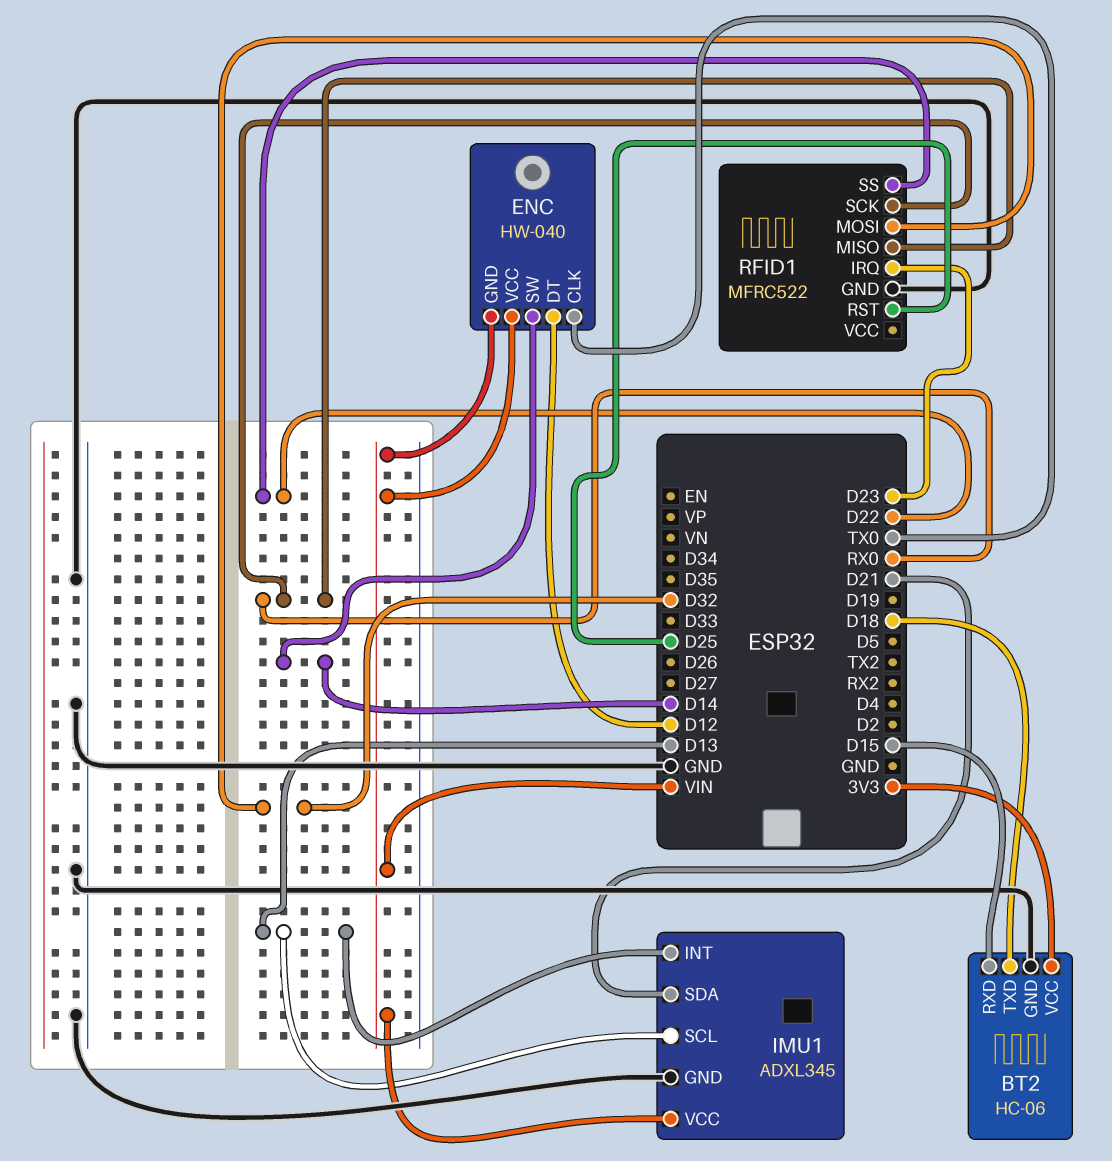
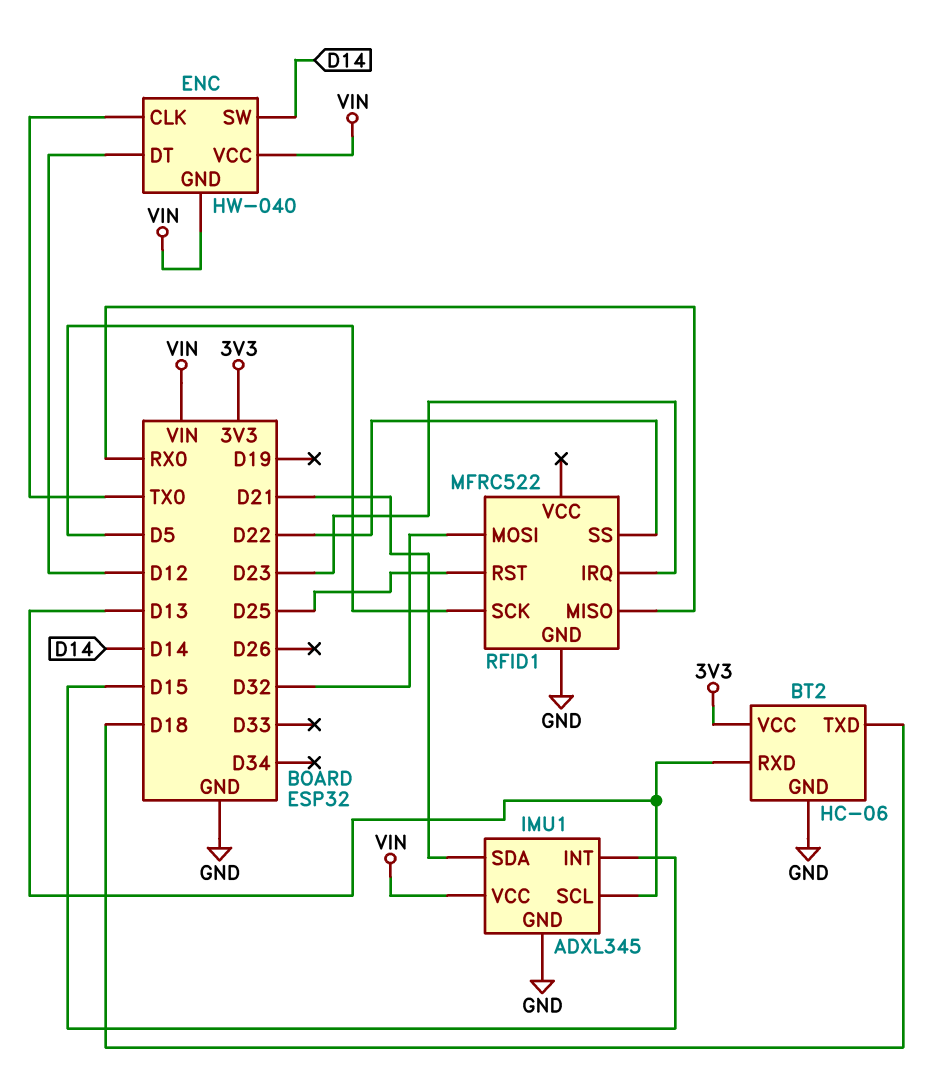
BT2 pin RXD: D15 -> D13
IMU1 pin INT: D13 -> D15
RFID1 pin SCK: RX0 -> D5

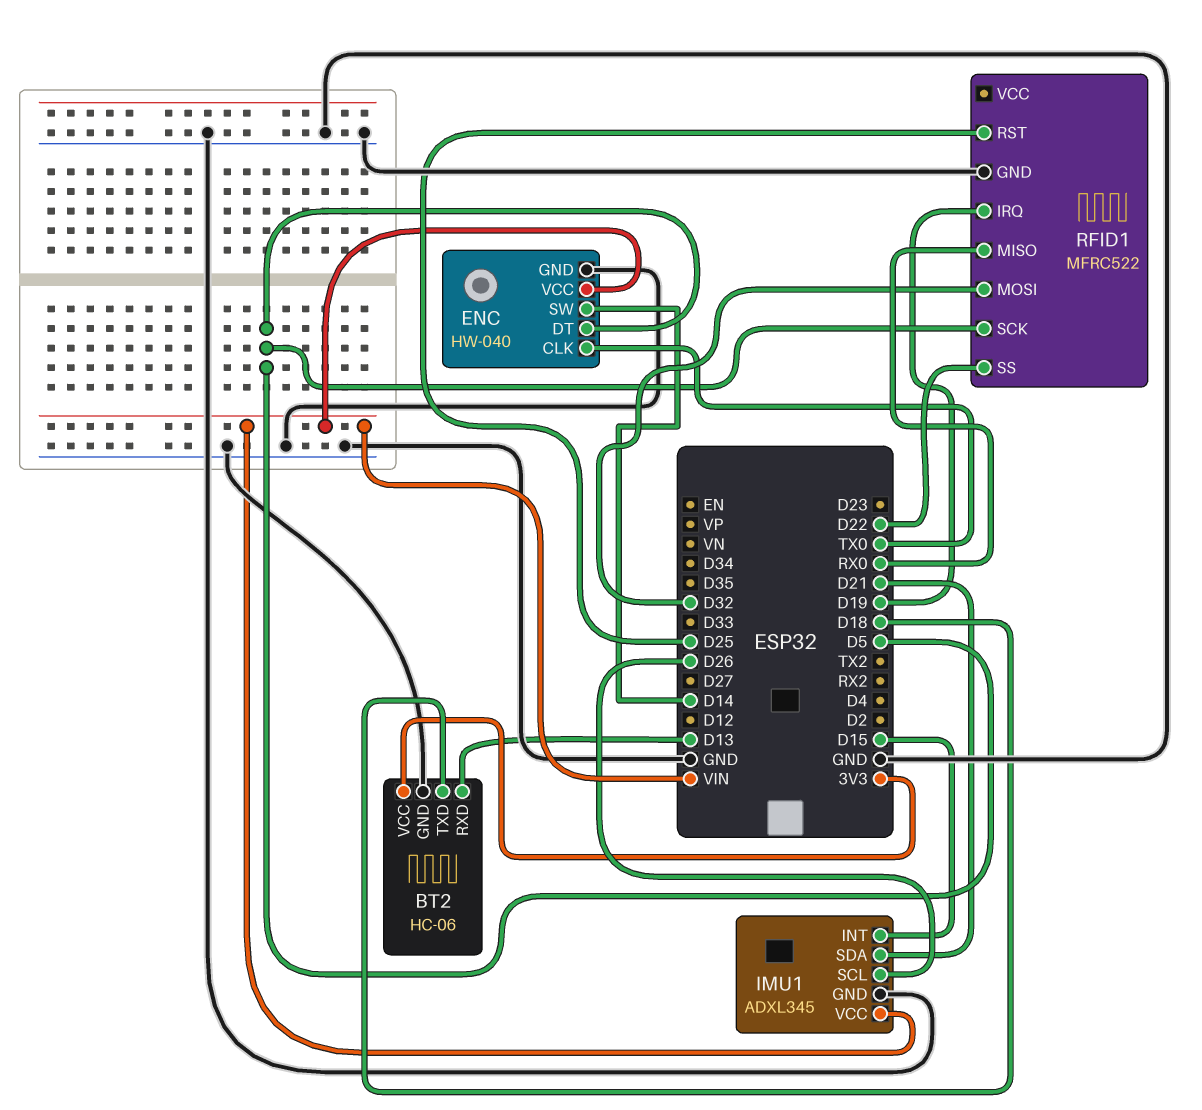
ENC pin DT: D12 -> D5
ENC pin GND: VIN -> GND
IMU1 pin SCL: D13 -> D26
RFID1 pin IRQ: D23 -> D19

